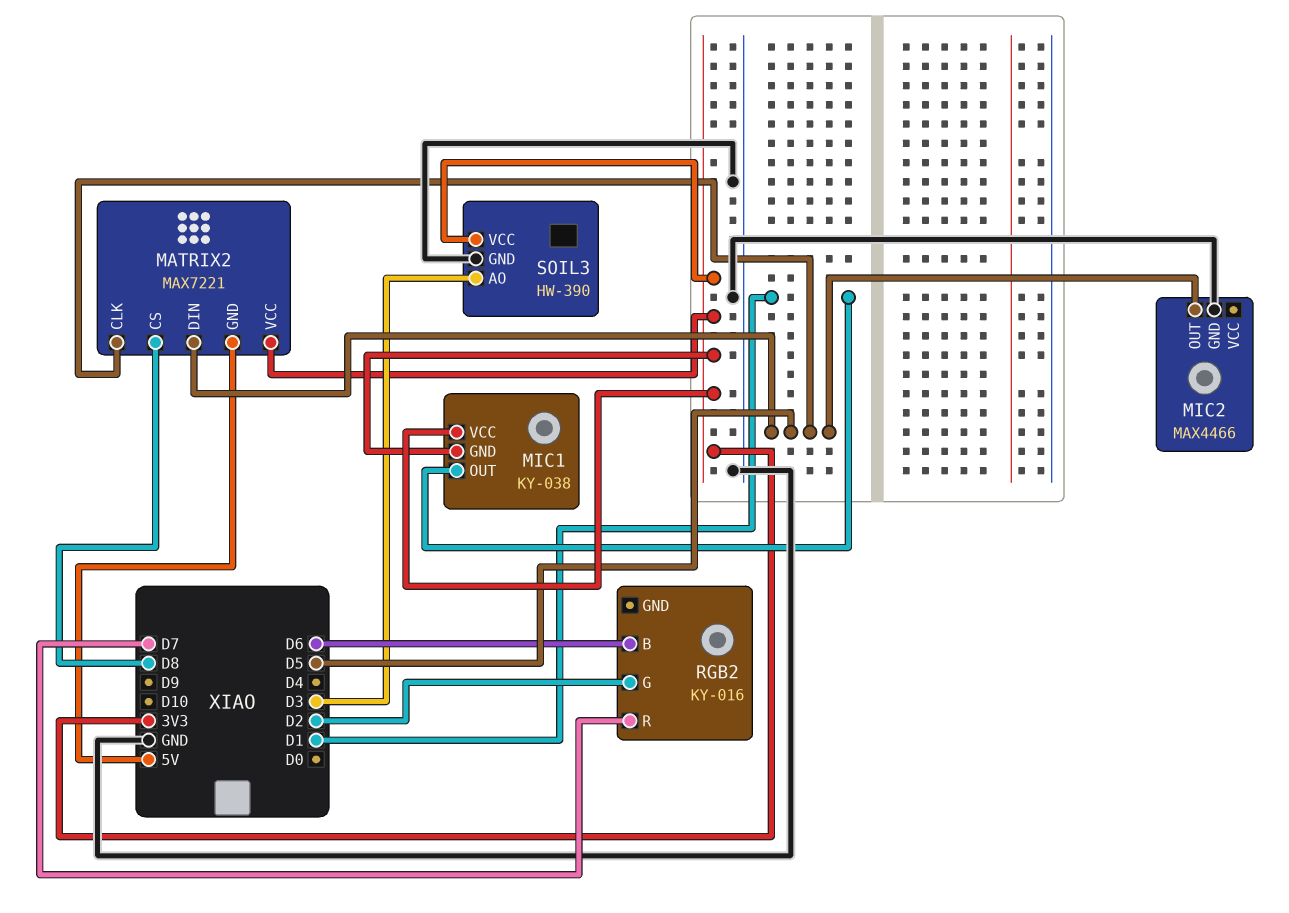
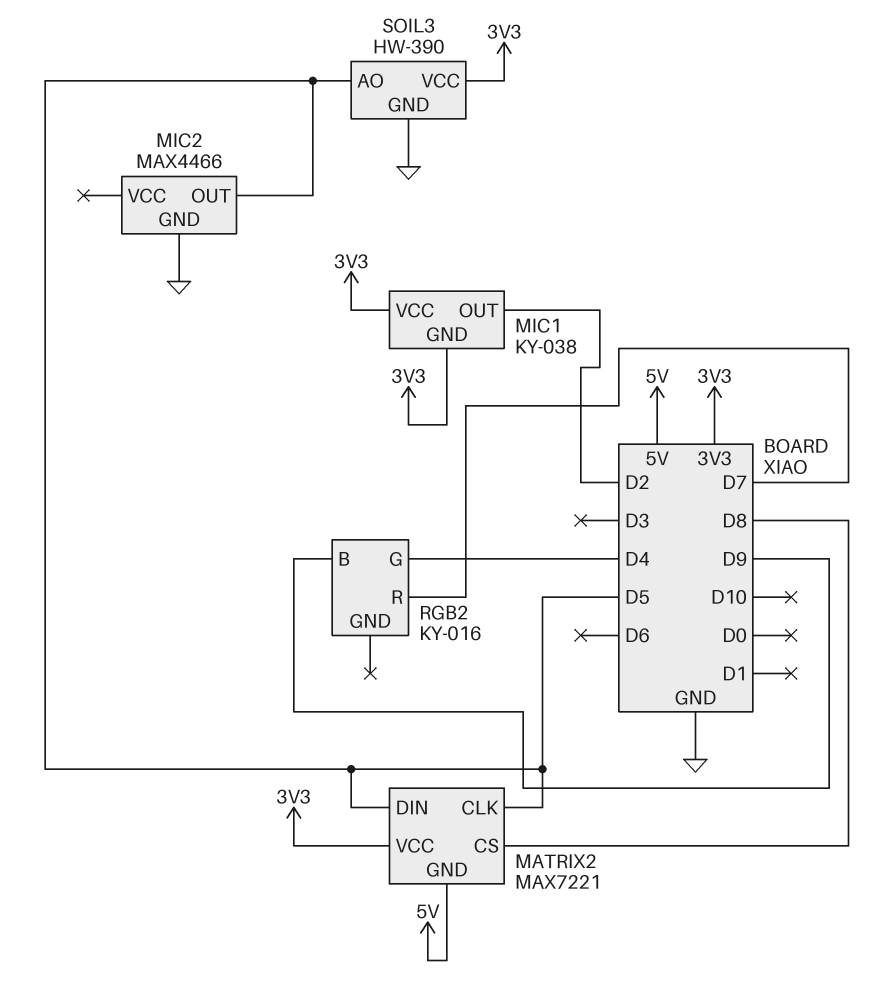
MIC1 pin OUT: D1 -> D2
RGB2 pin B: D6 -> D9
RGB2 pin G: D2 -> D4
SOIL3 pin AO: D3 -> D5

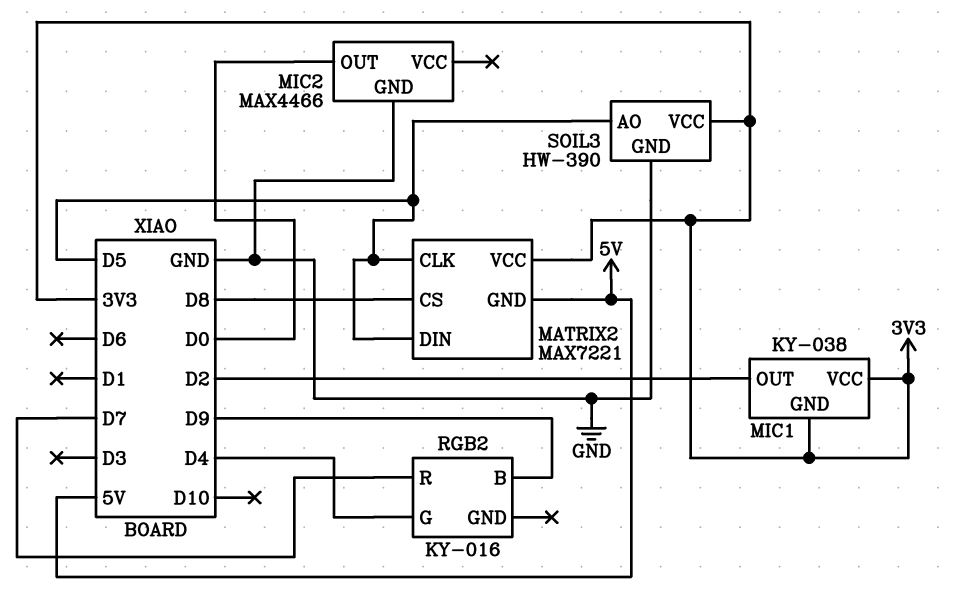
MIC2 pin OUT: D5 -> D0

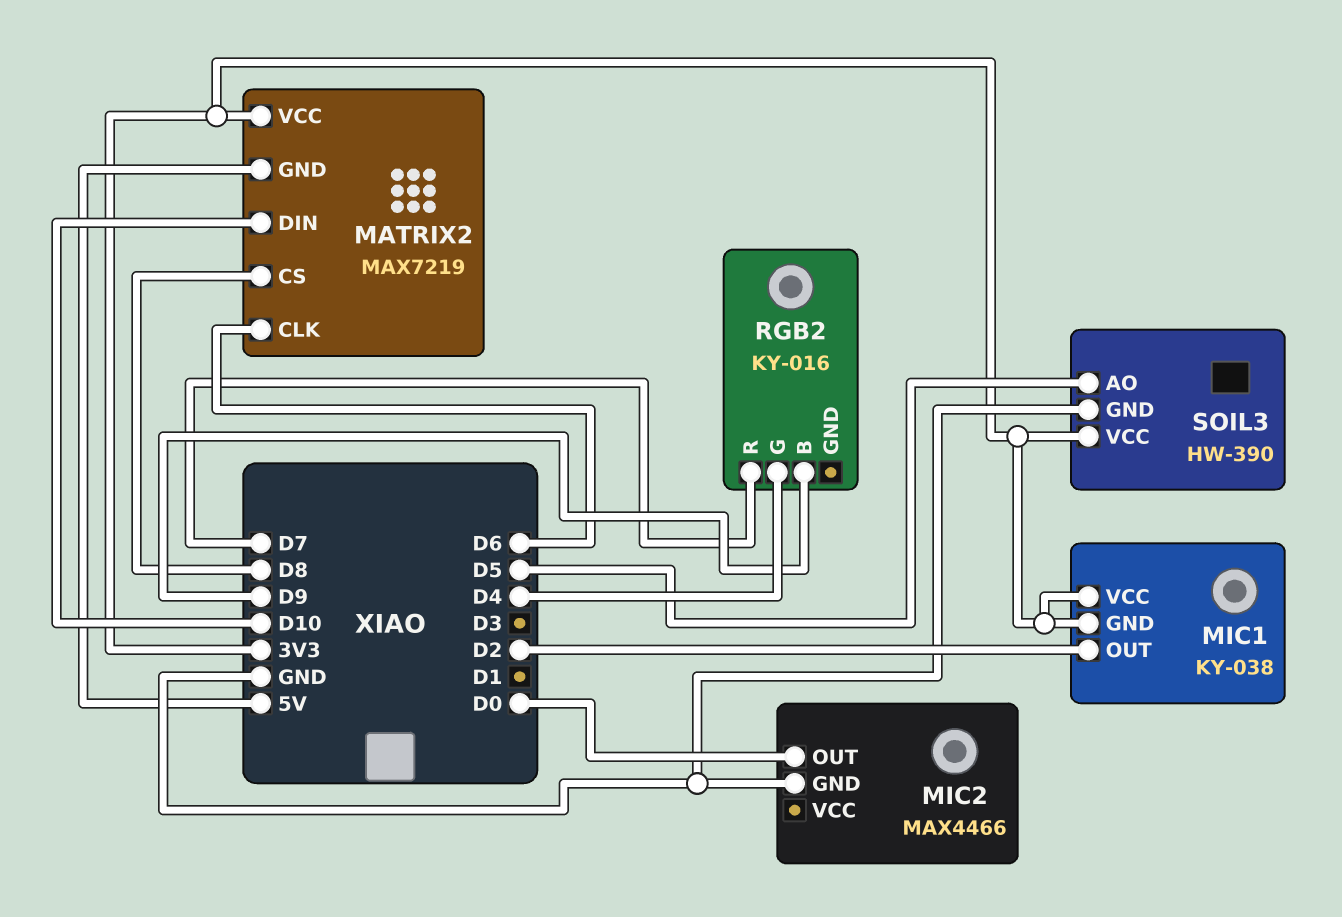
MATRIX2: MAX7221 -> MAX7219
MATRIX2 pin CLK: D5 -> D6
MATRIX2 pin DIN: D5 -> D10

